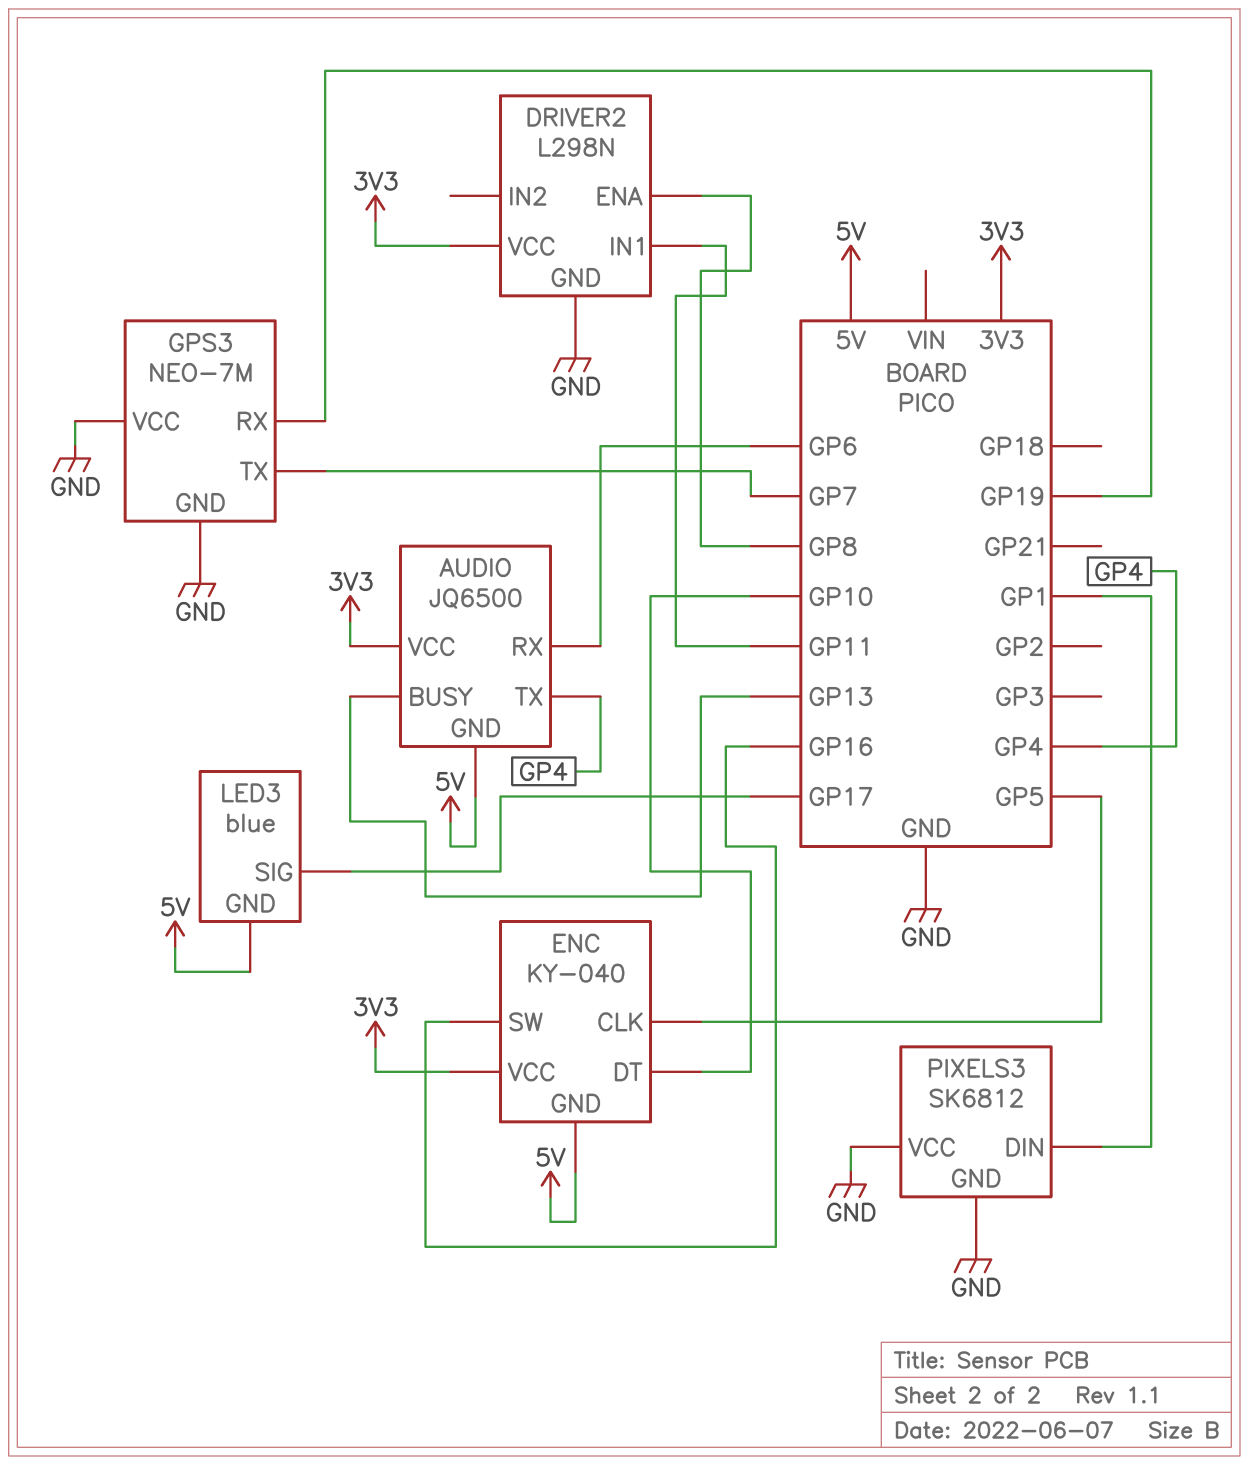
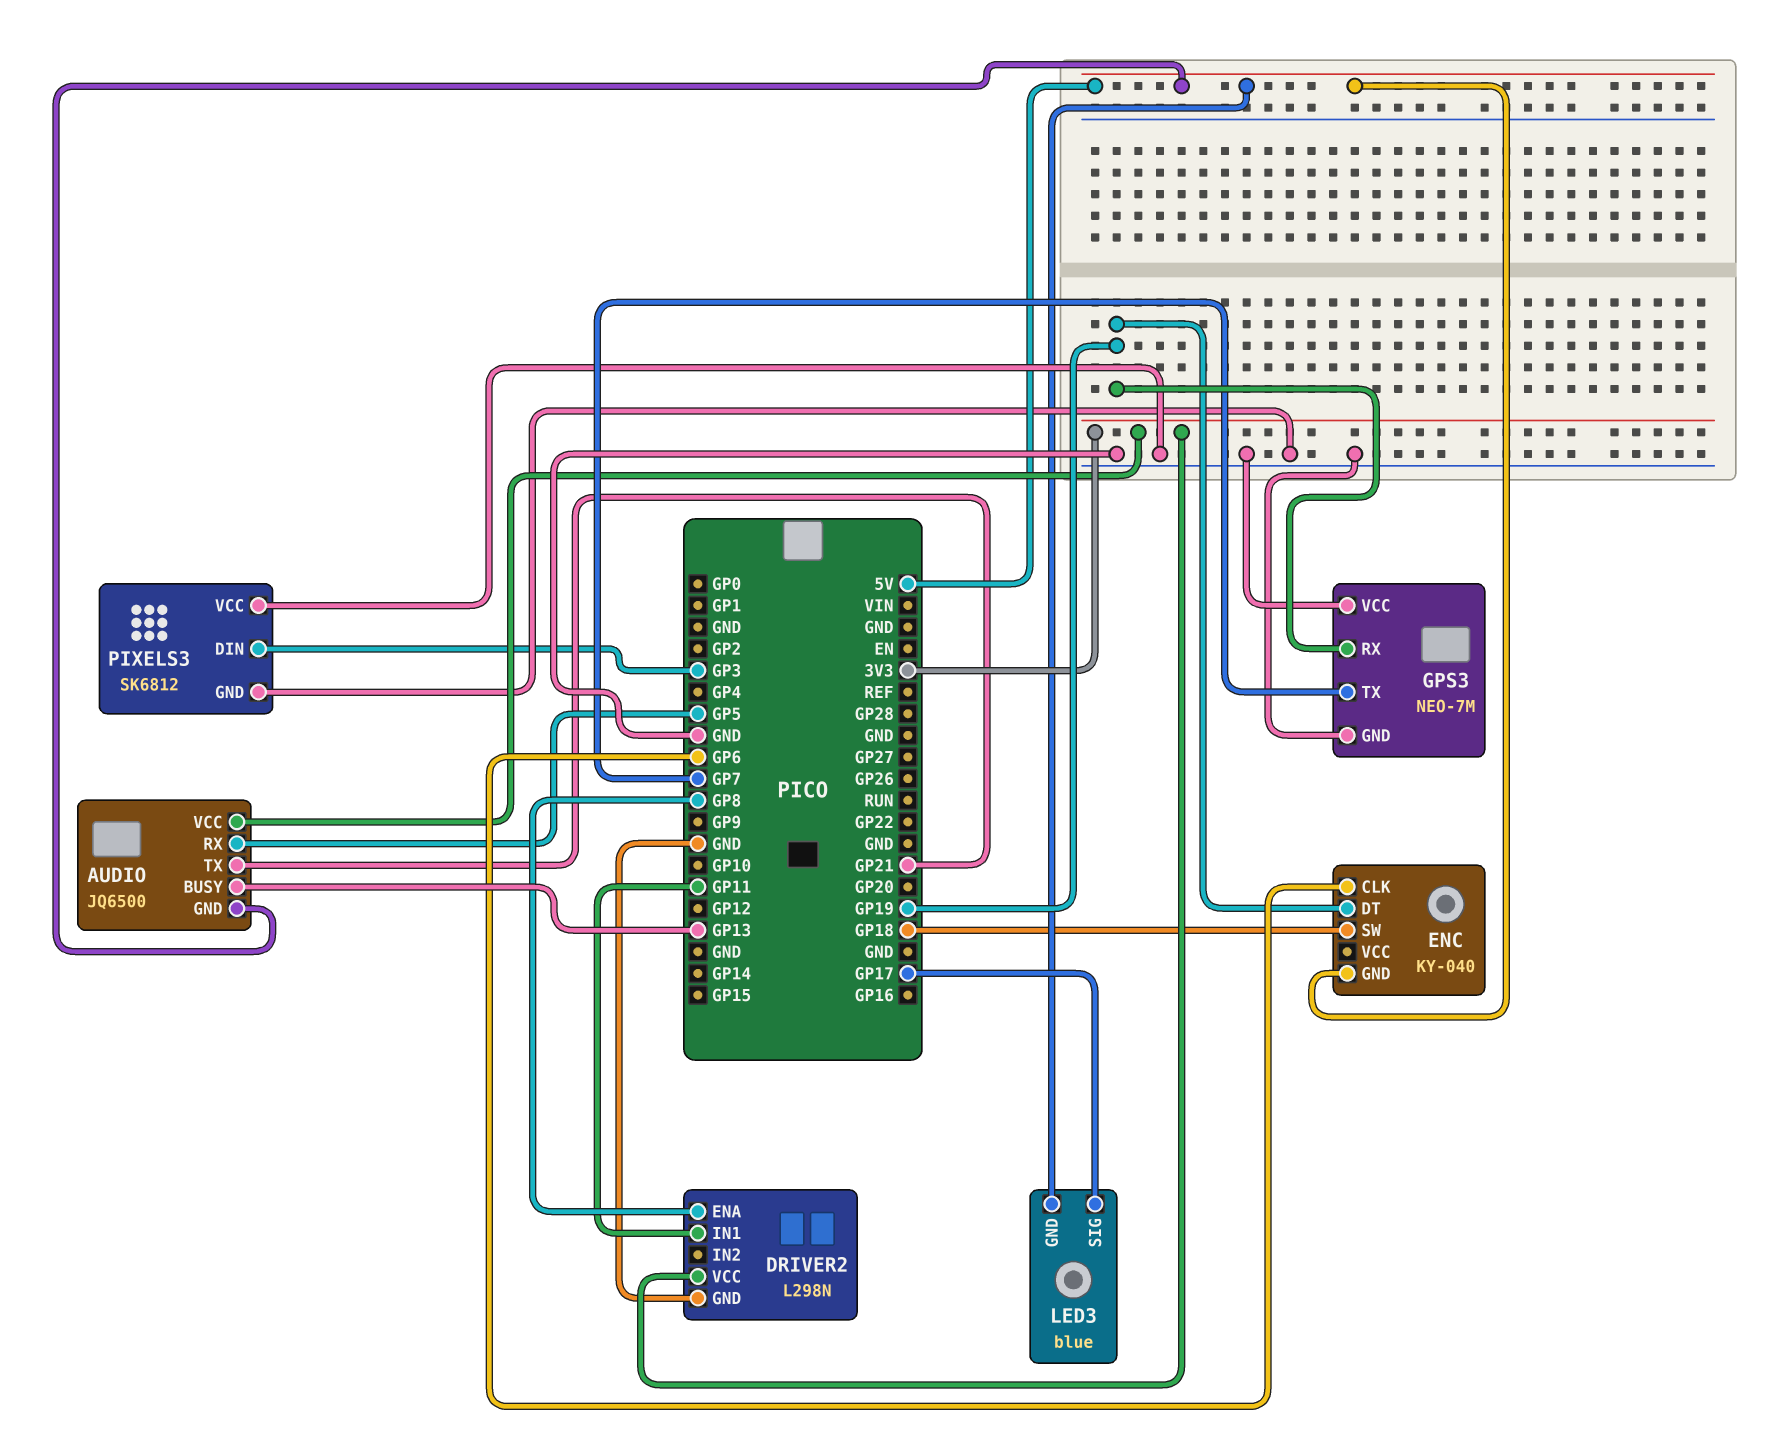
AUDIO pin RX: GP6 -> GP5
AUDIO pin TX: GP4 -> GP21
ENC pin CLK: GP5 -> GP6
ENC pin DT: GP10 -> GP19
ENC pin SW: GP16 -> GP18
ENC pin VCC: 3V3 -> none
PIXELS3 pin DIN: GP1 -> GP3

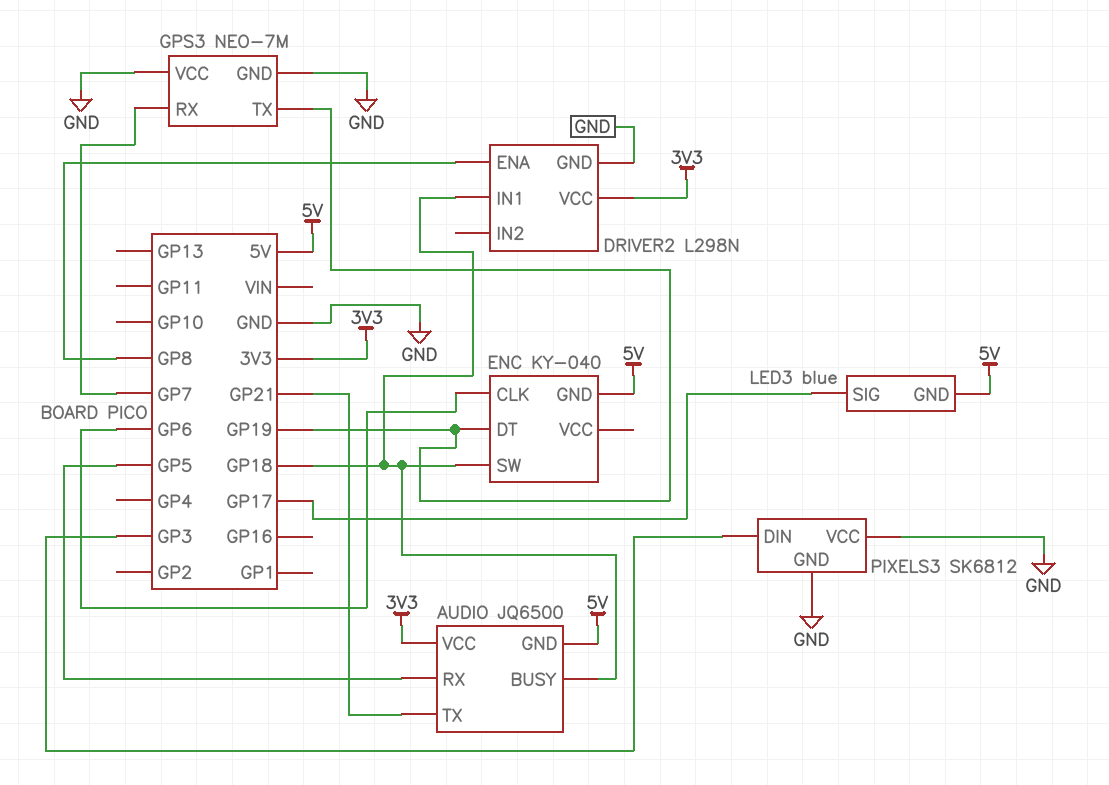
AUDIO pin BUSY: GP13 -> GP18
DRIVER2 pin IN1: GP11 -> GP18
GPS3 pin RX: GP19 -> GP7
GPS3 pin TX: GP7 -> GP19

